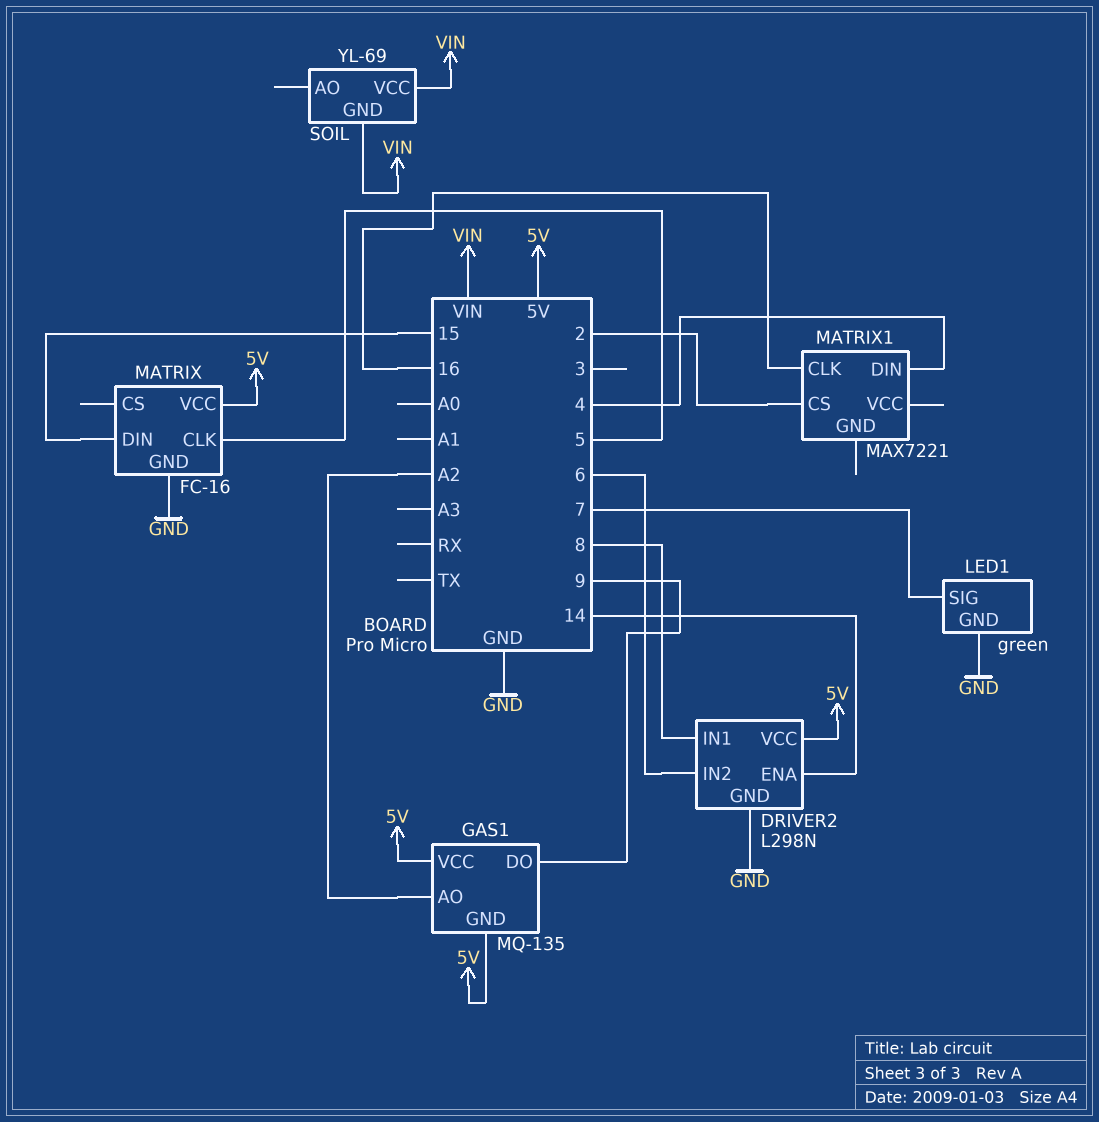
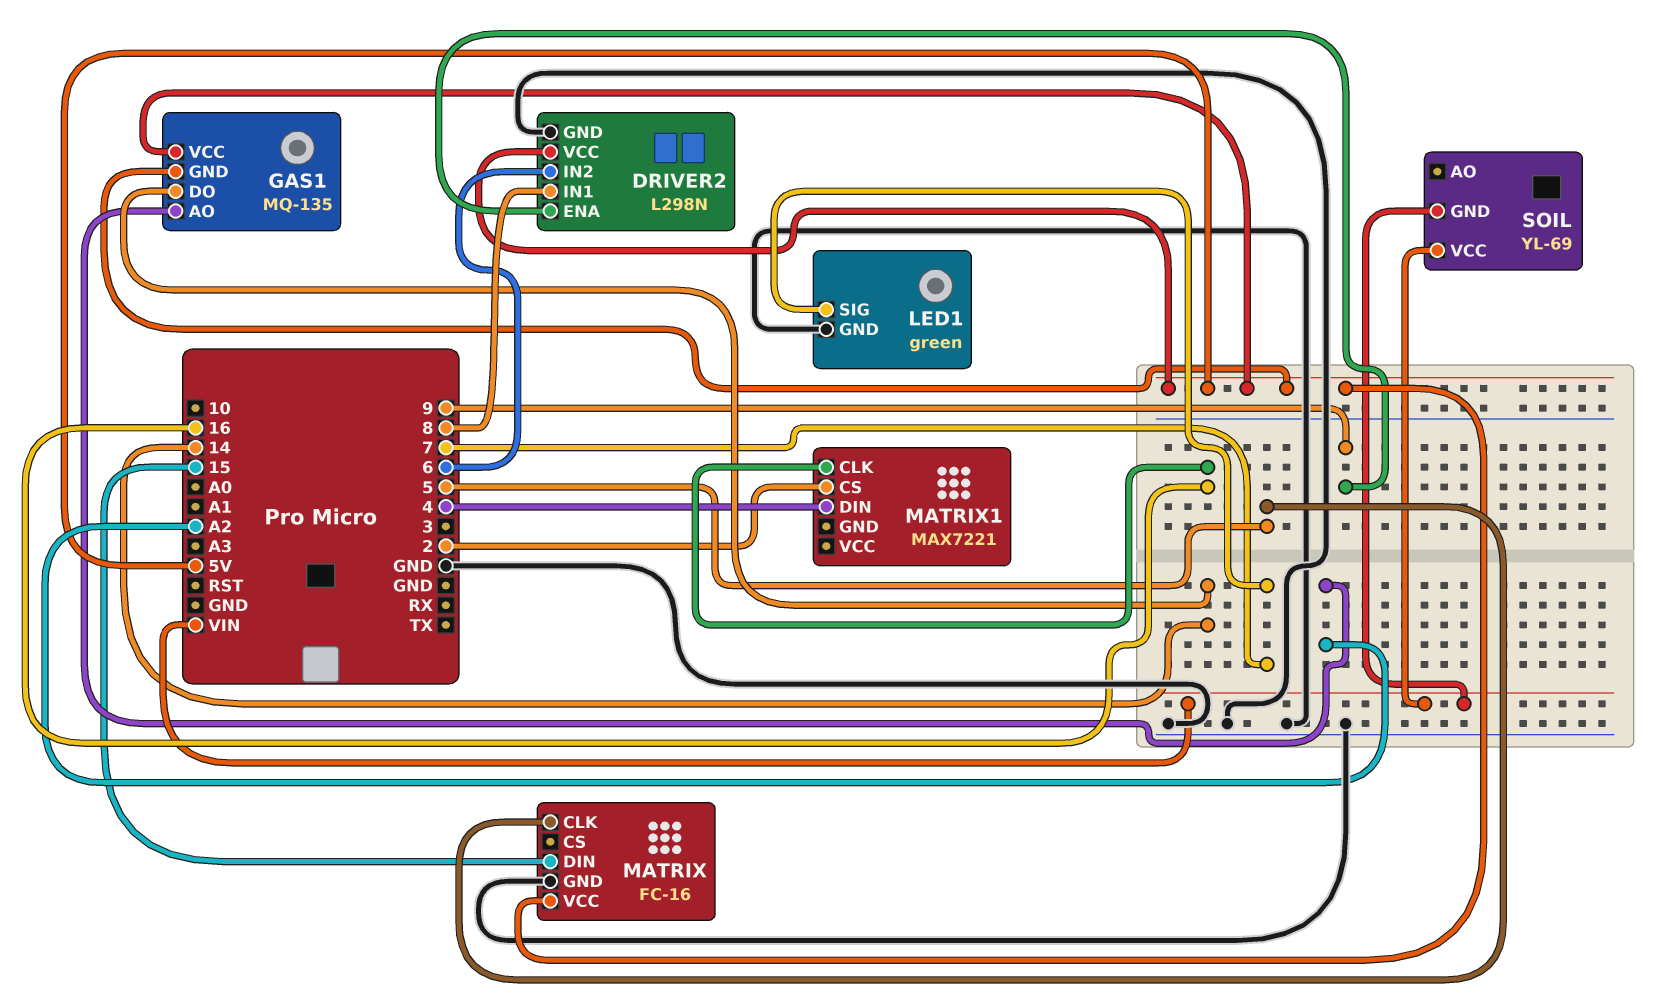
DRIVER2 pin ENA: 14 -> 9
GAS1 pin DO: 9 -> 14

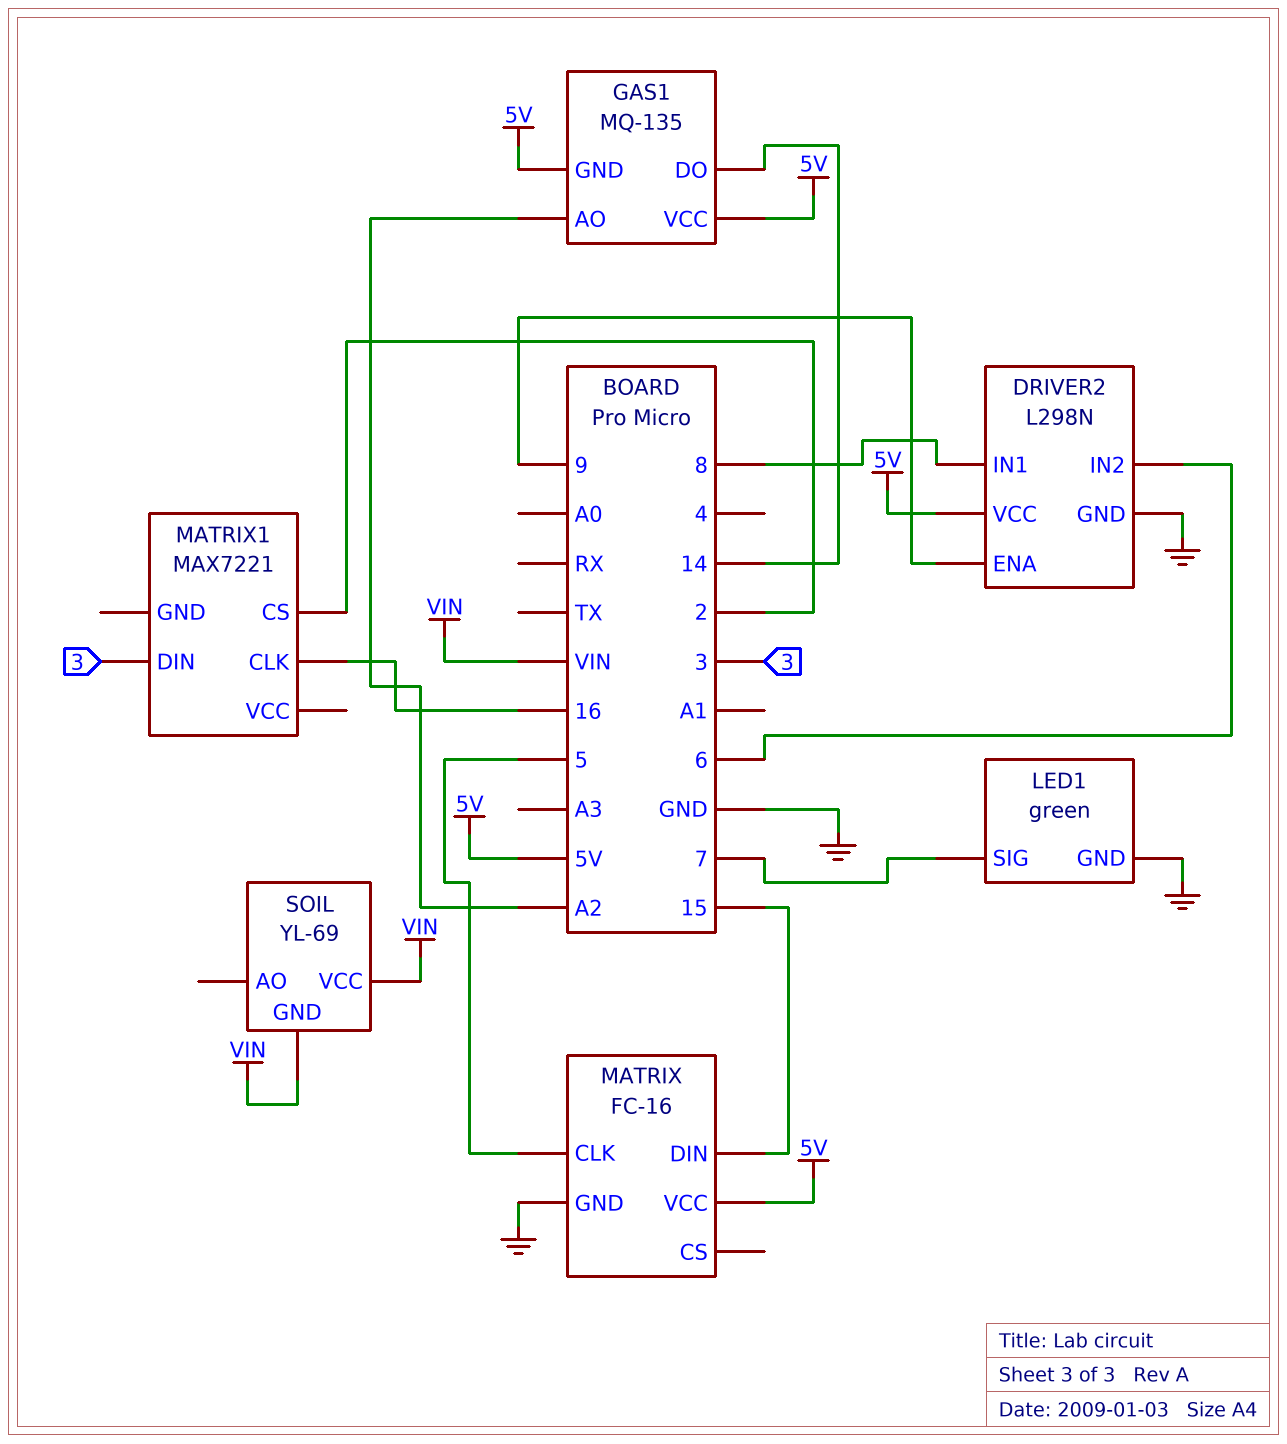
MATRIX1 pin DIN: 4 -> 3

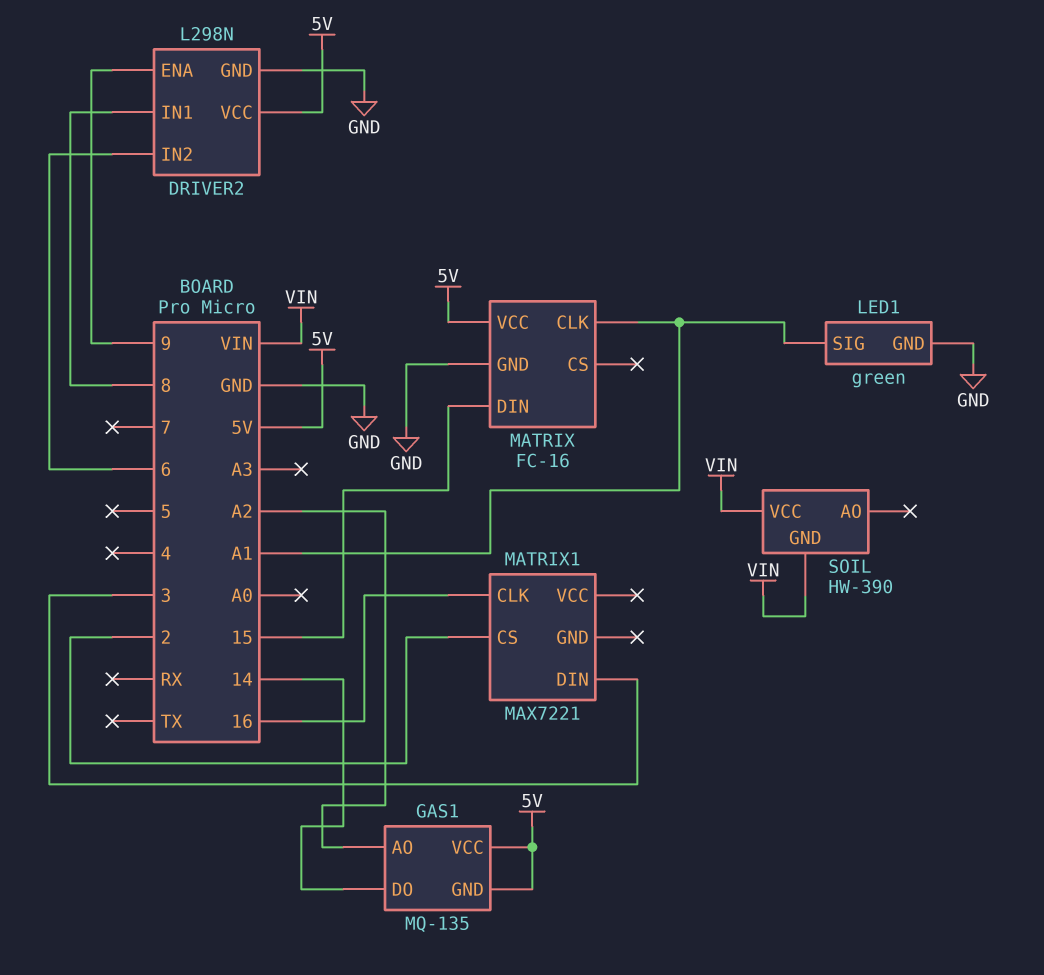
LED1 pin SIG: 7 -> A1
MATRIX pin CLK: 5 -> A1
SOIL: YL-69 -> HW-390

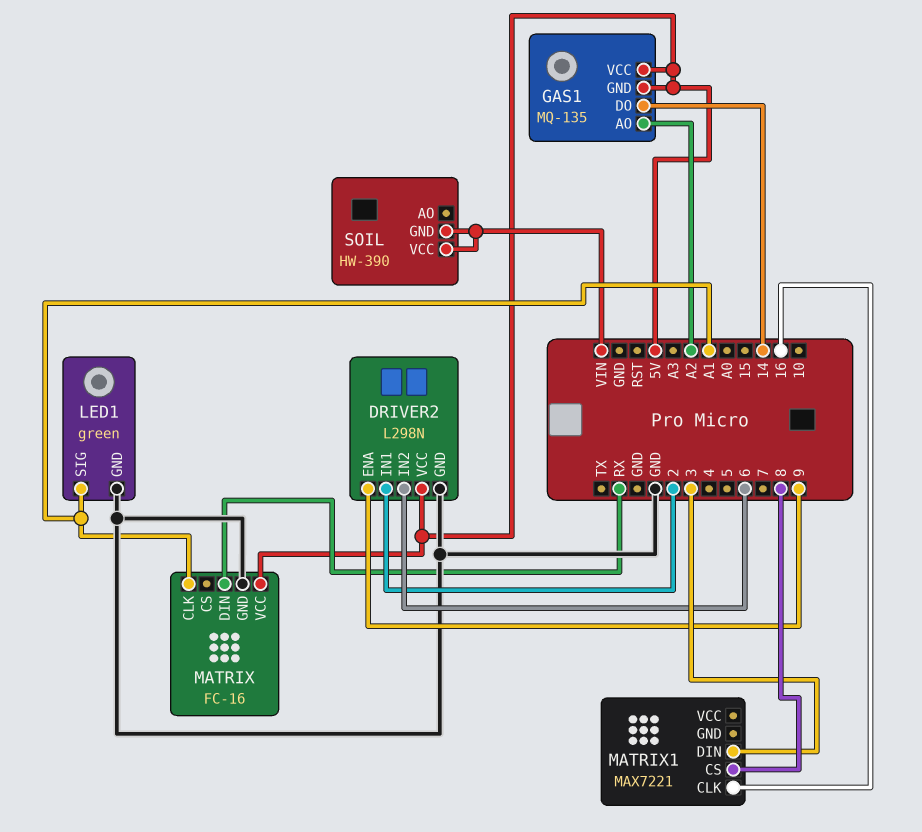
DRIVER2 pin IN1: 8 -> 2
MATRIX pin DIN: 15 -> RX
MATRIX1 pin CS: 2 -> 8

